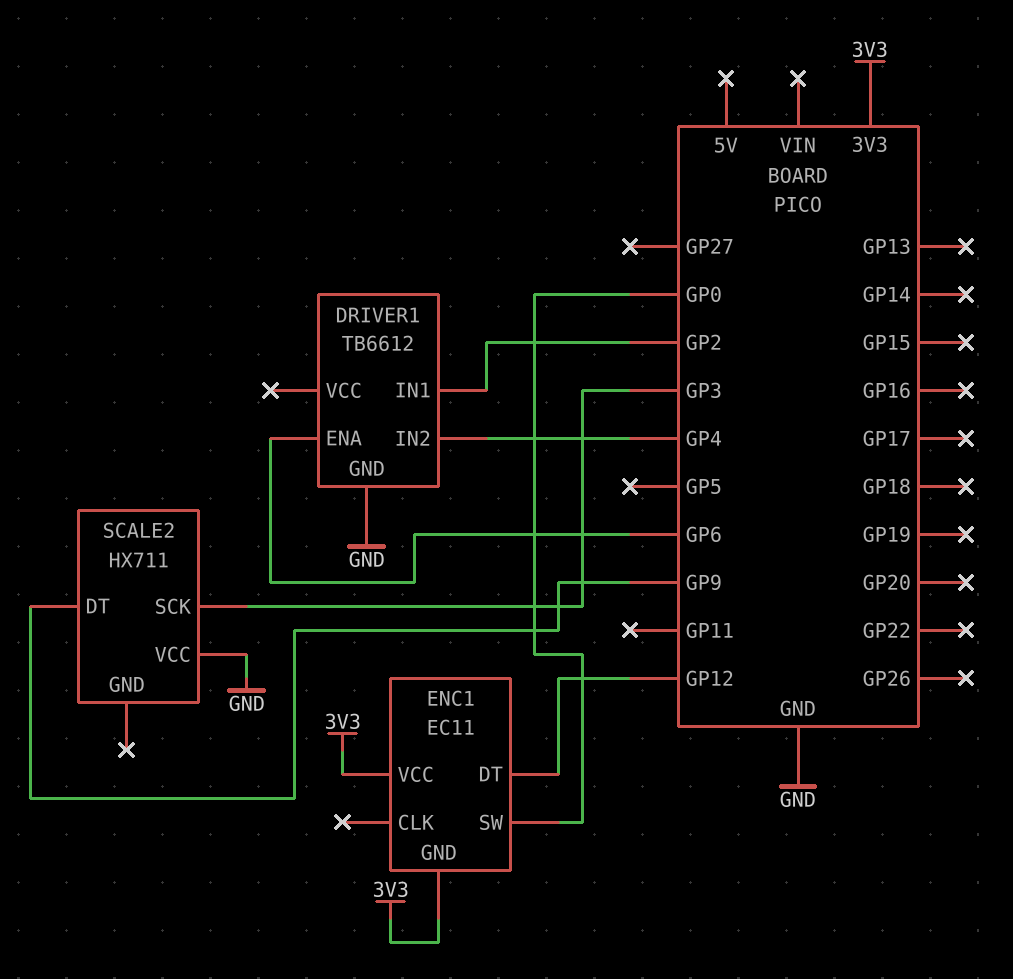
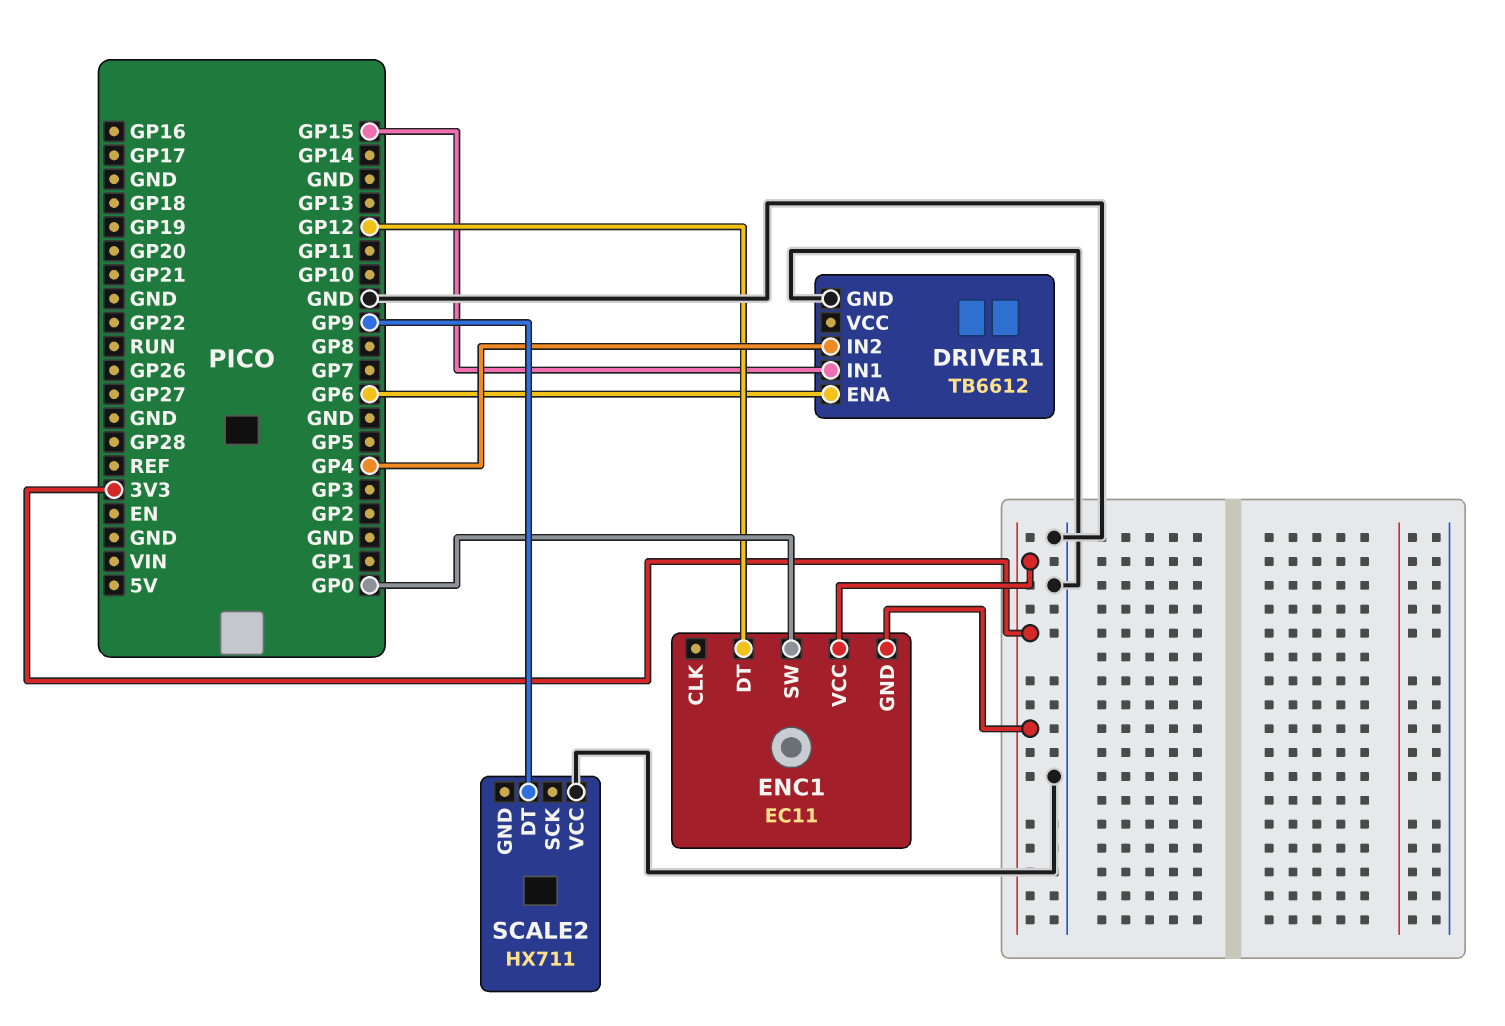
DRIVER1 pin IN1: GP2 -> GP15
SCALE2 pin SCK: GP3 -> none

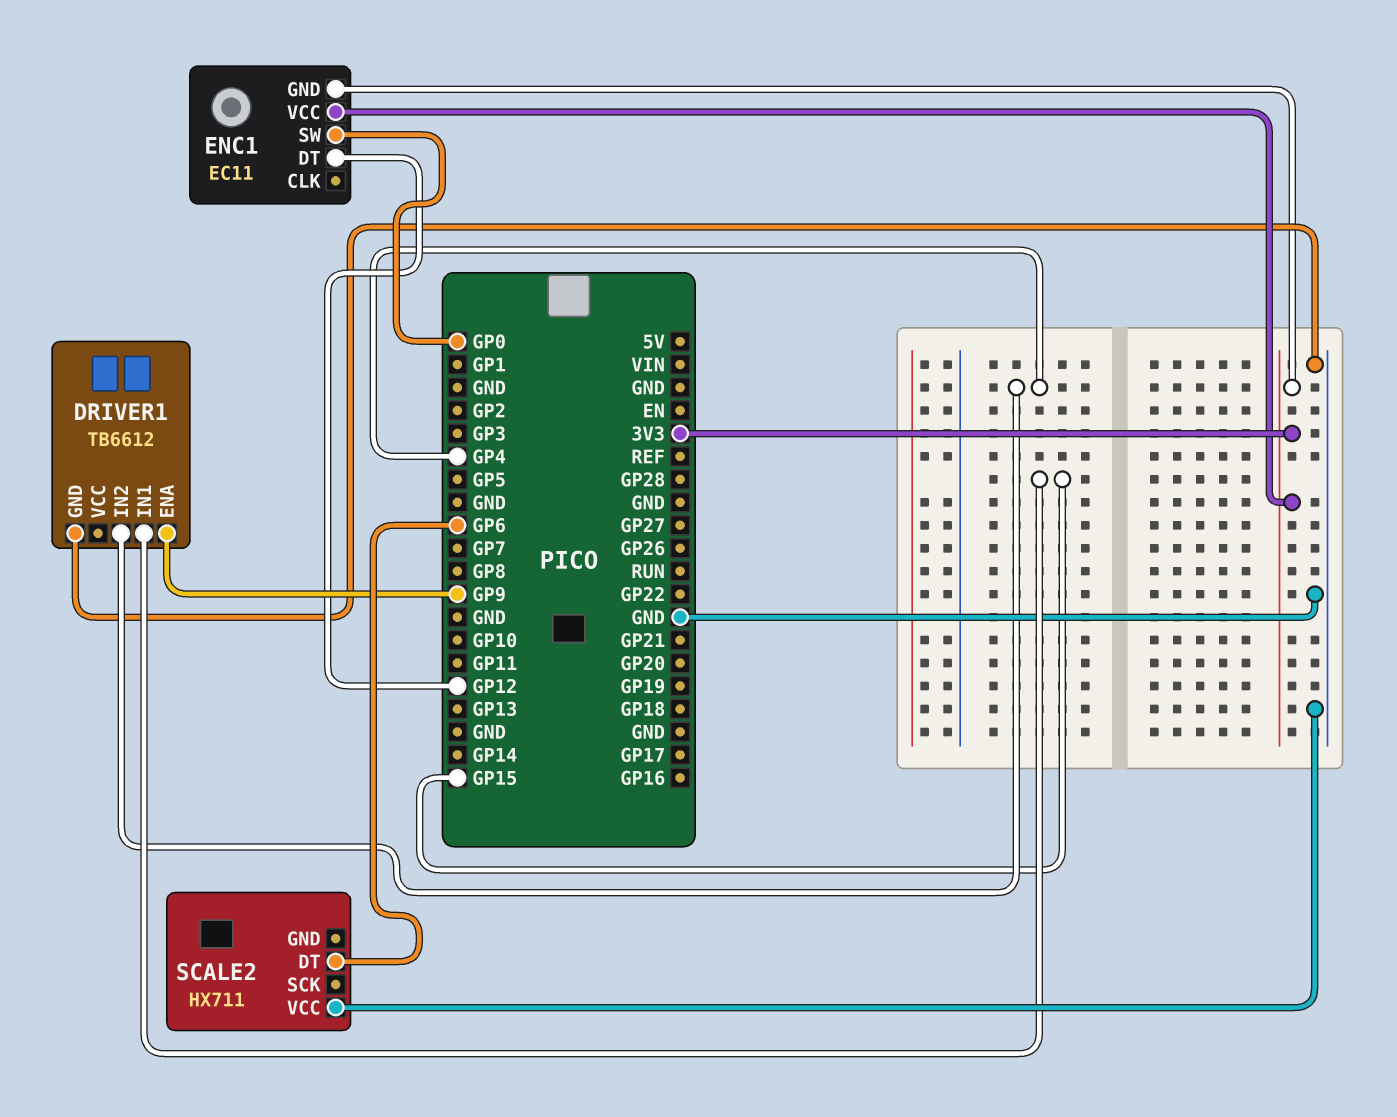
DRIVER1 pin ENA: GP6 -> GP9
SCALE2 pin DT: GP9 -> GP6

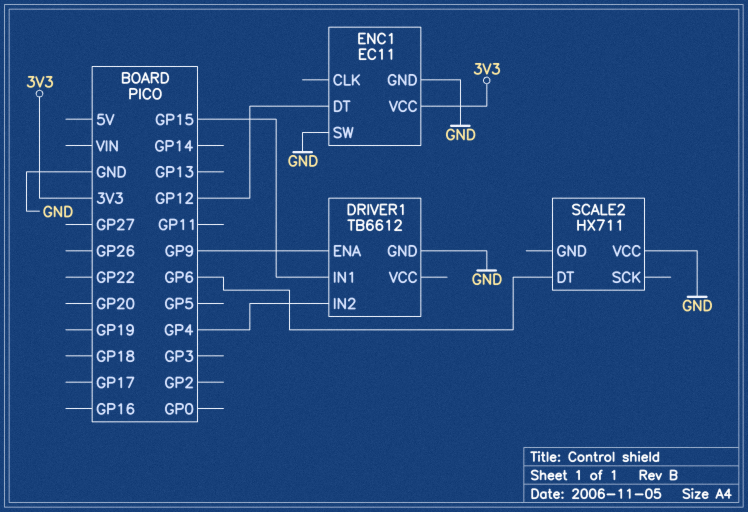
ENC1 pin GND: 3V3 -> GND
ENC1 pin SW: GP0 -> GND

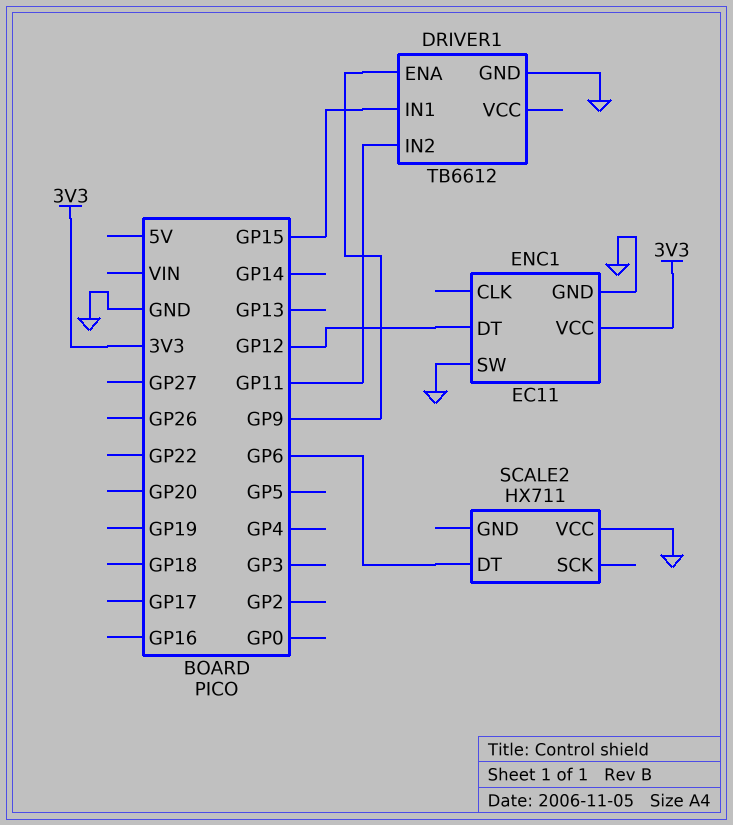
DRIVER1 pin IN2: GP4 -> GP11

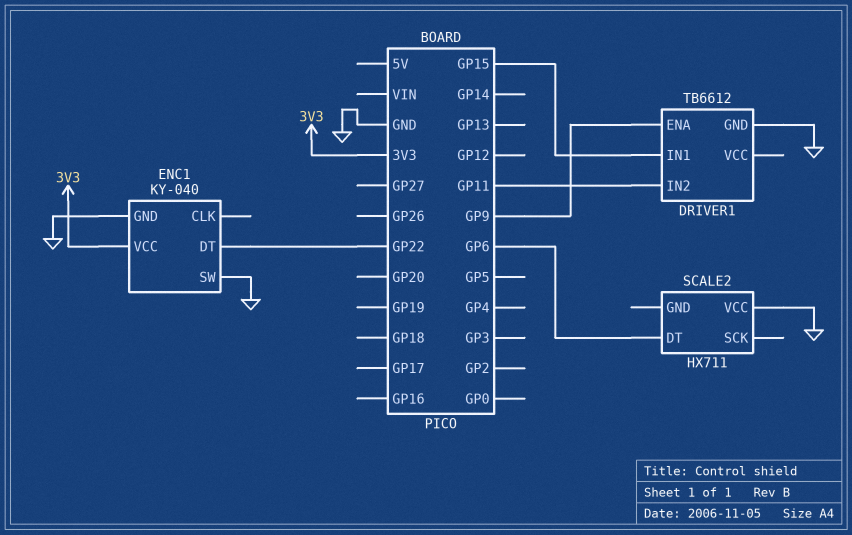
ENC1: EC11 -> KY-040
ENC1 pin DT: GP12 -> GP22

